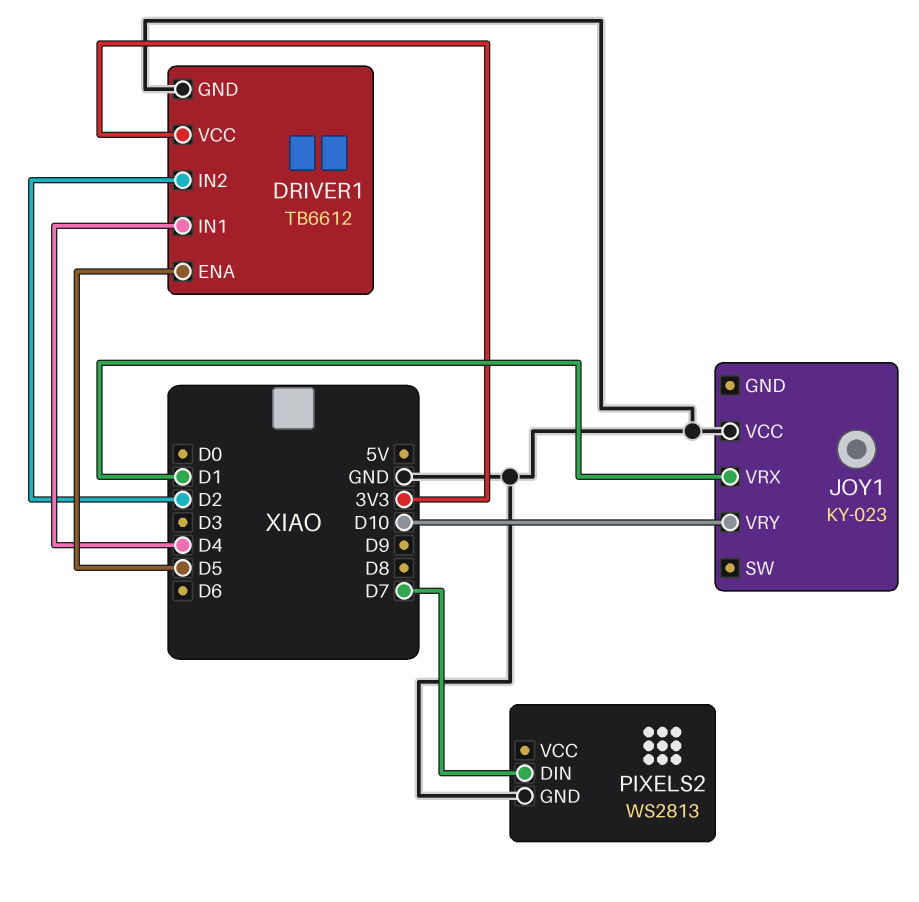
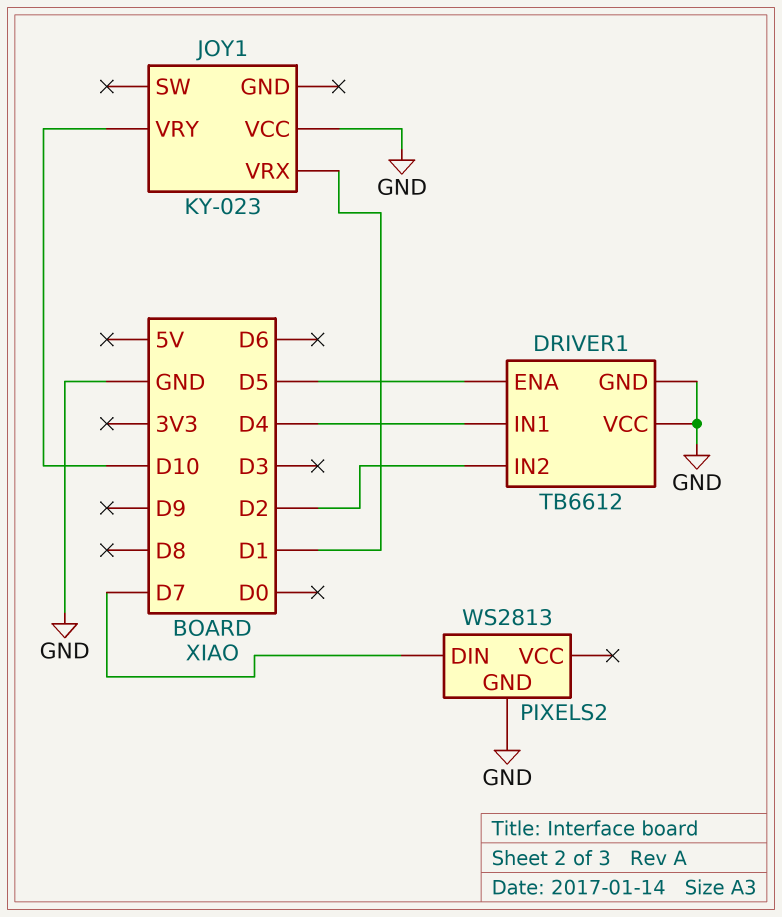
DRIVER1 pin VCC: 3V3 -> GND

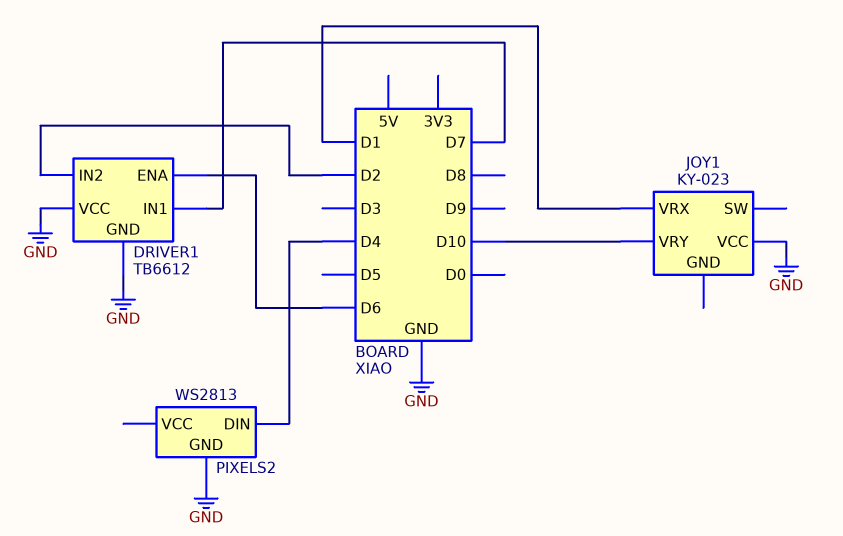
DRIVER1 pin ENA: D5 -> D6
DRIVER1 pin IN1: D4 -> D7
PIXELS2 pin DIN: D7 -> D4

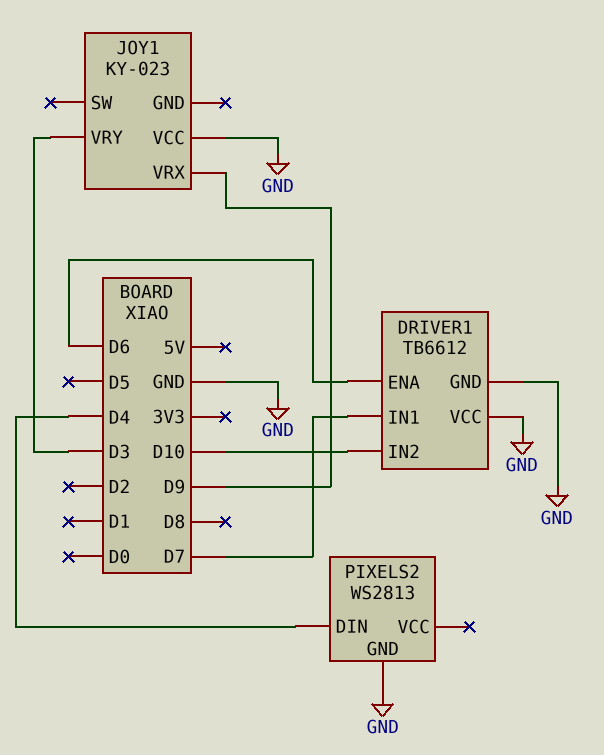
DRIVER1 pin IN2: D2 -> D10
JOY1 pin VRX: D1 -> D9
JOY1 pin VRY: D10 -> D3

